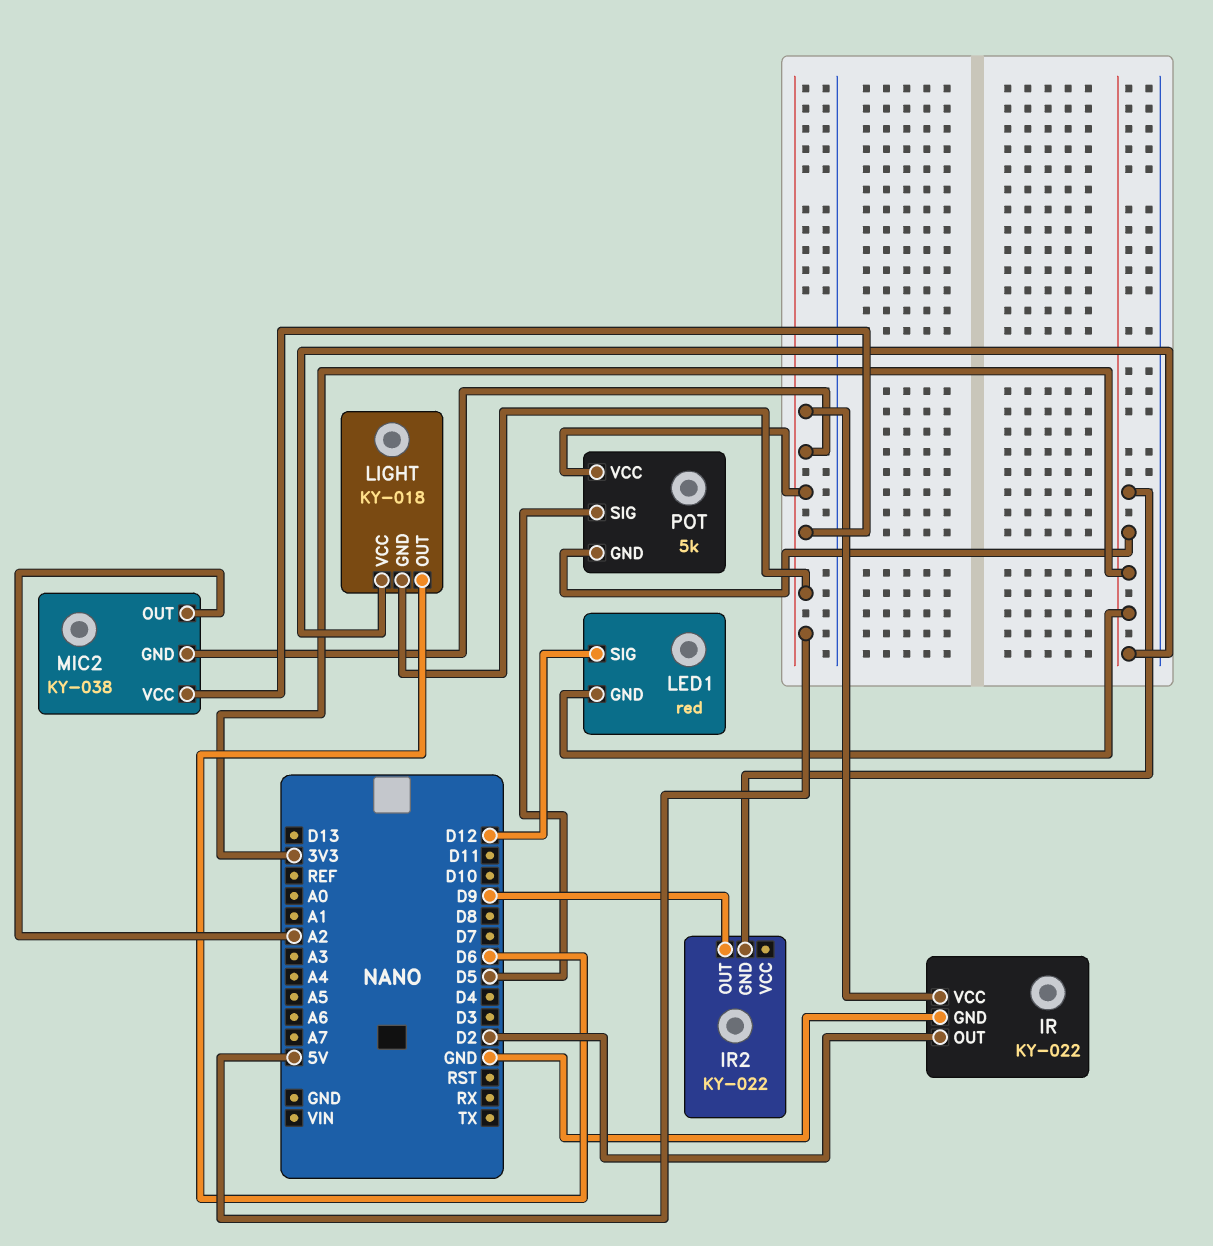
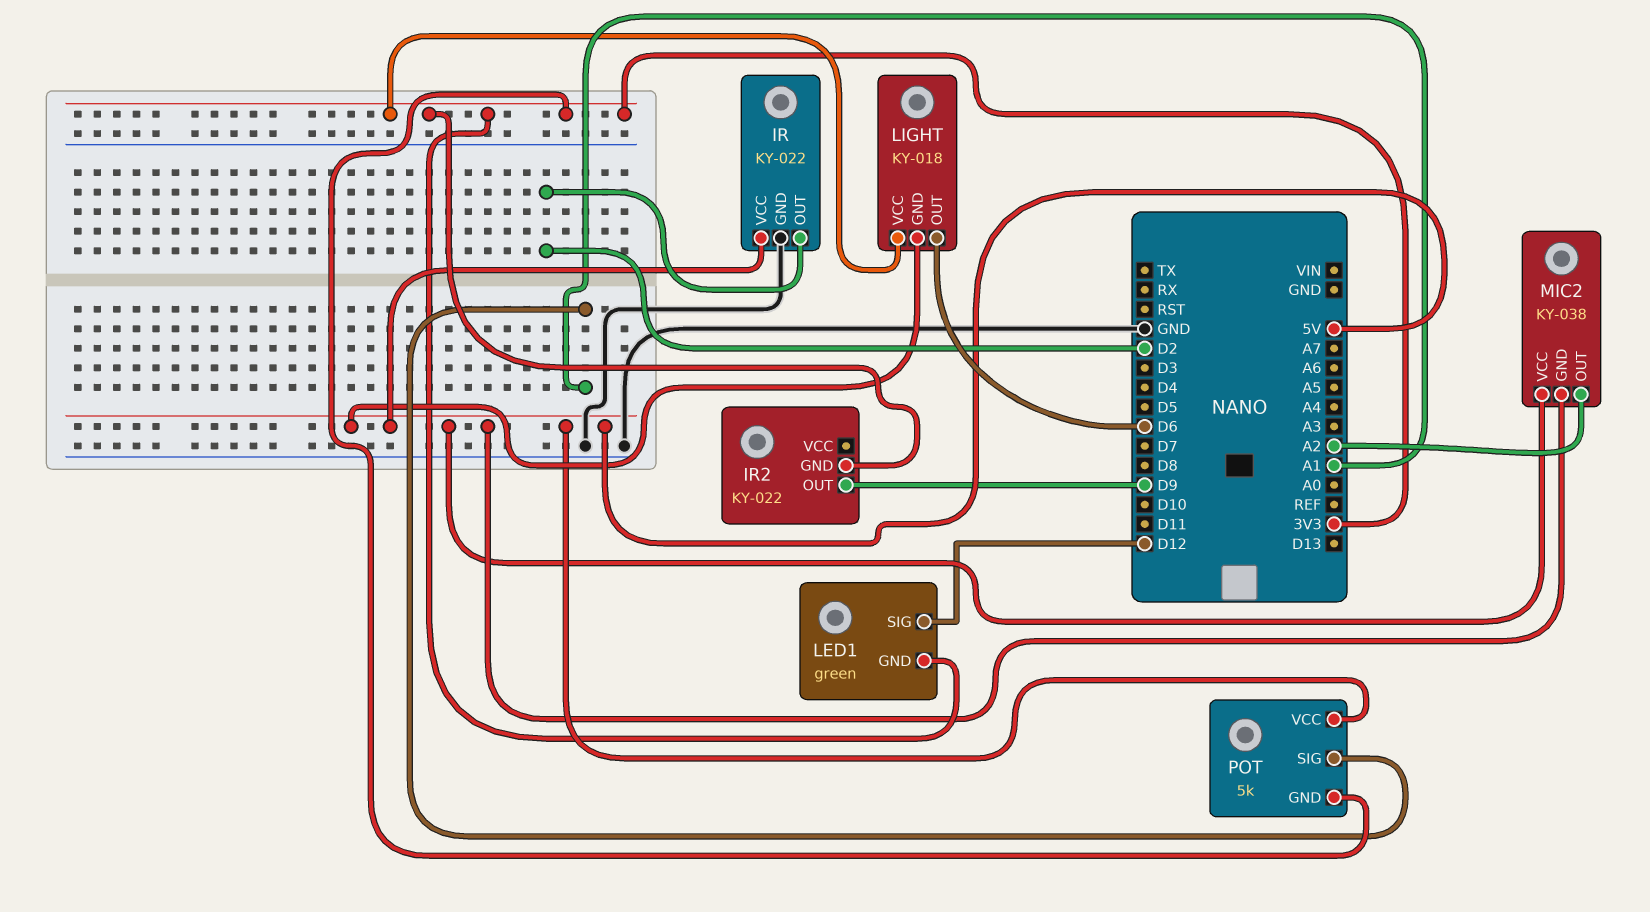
LED1: red -> green
POT pin SIG: D5 -> A1

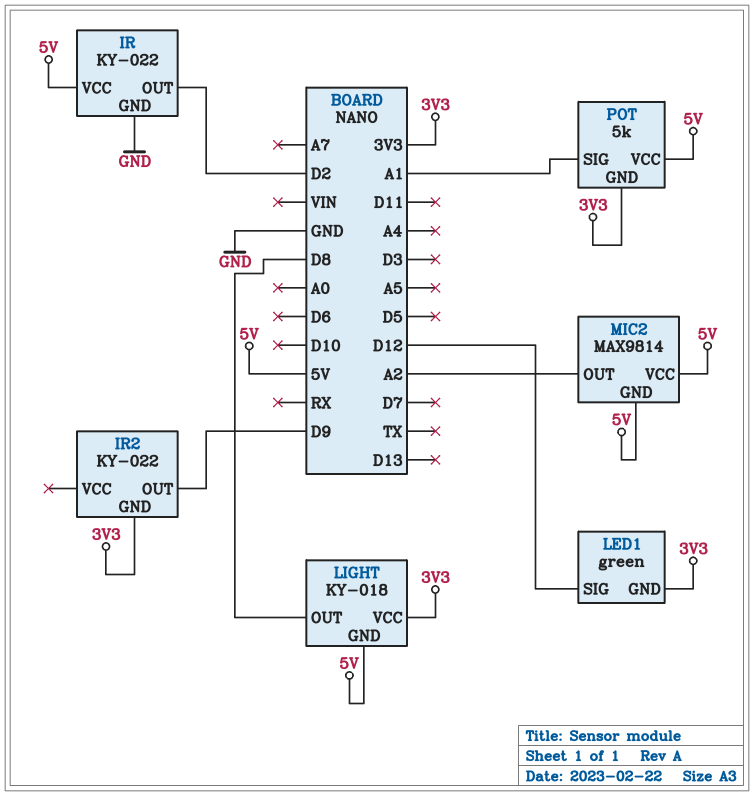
LIGHT pin OUT: D6 -> D8
MIC2: KY-038 -> MAX9814

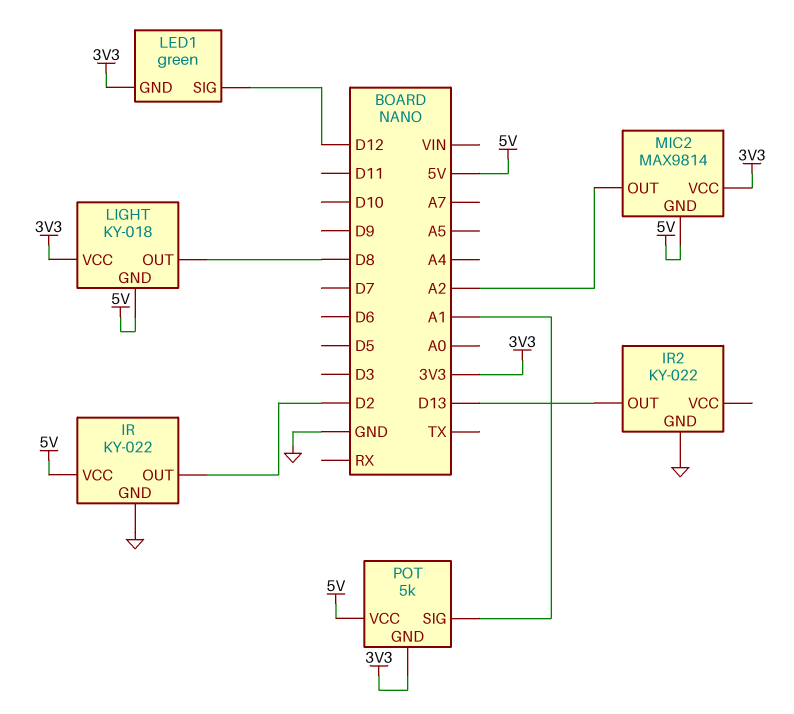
IR2 pin GND: 3V3 -> GND
IR2 pin OUT: D9 -> D13
MIC2 pin VCC: 5V -> 3V3

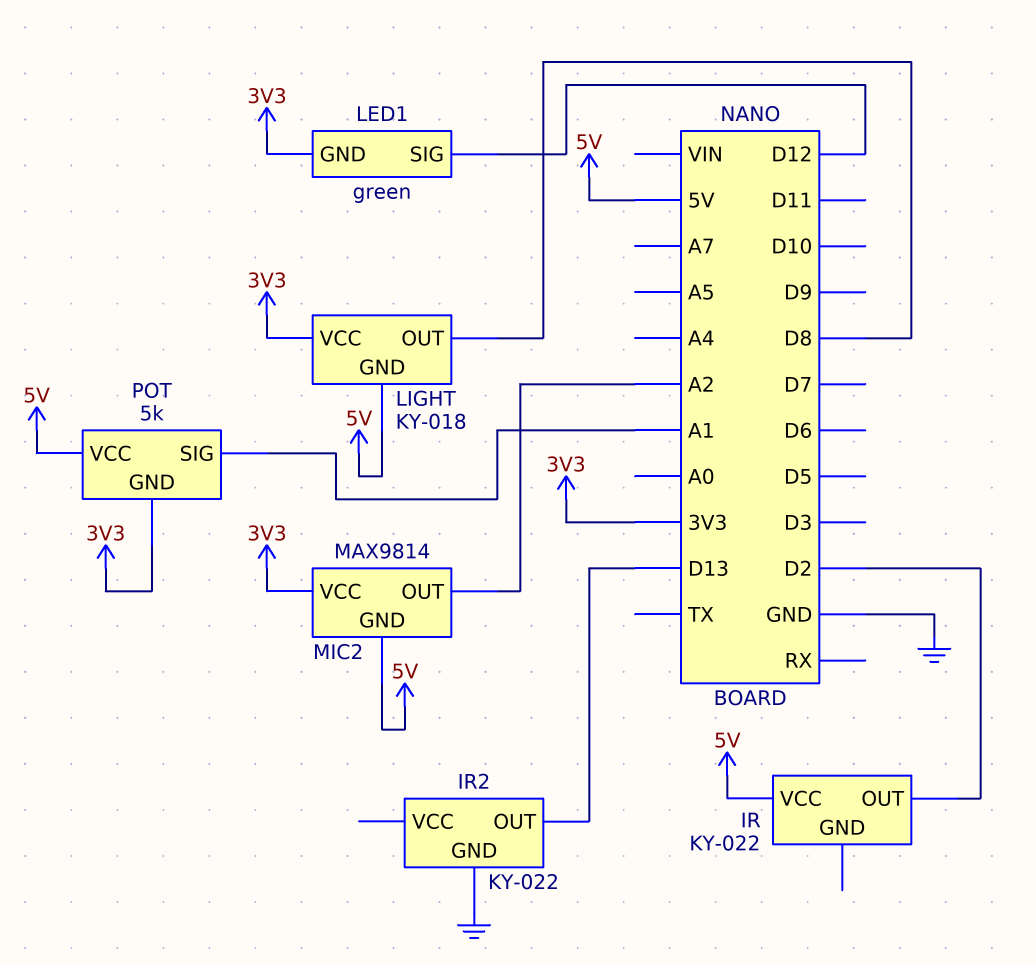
IR pin GND: GND -> none

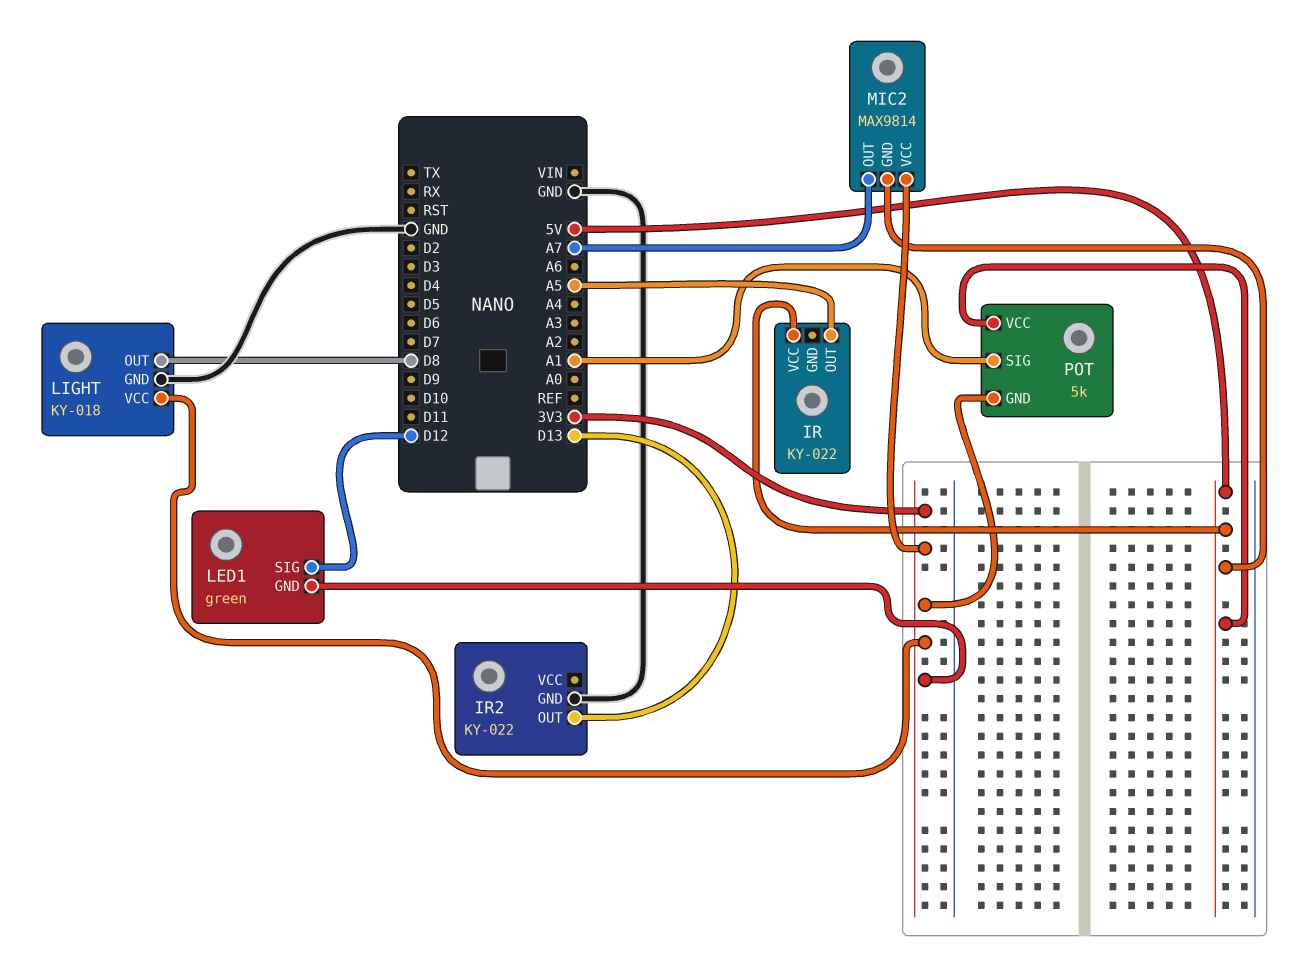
IR pin OUT: D2 -> A5
LIGHT pin GND: 5V -> GND
MIC2 pin OUT: A2 -> A7

